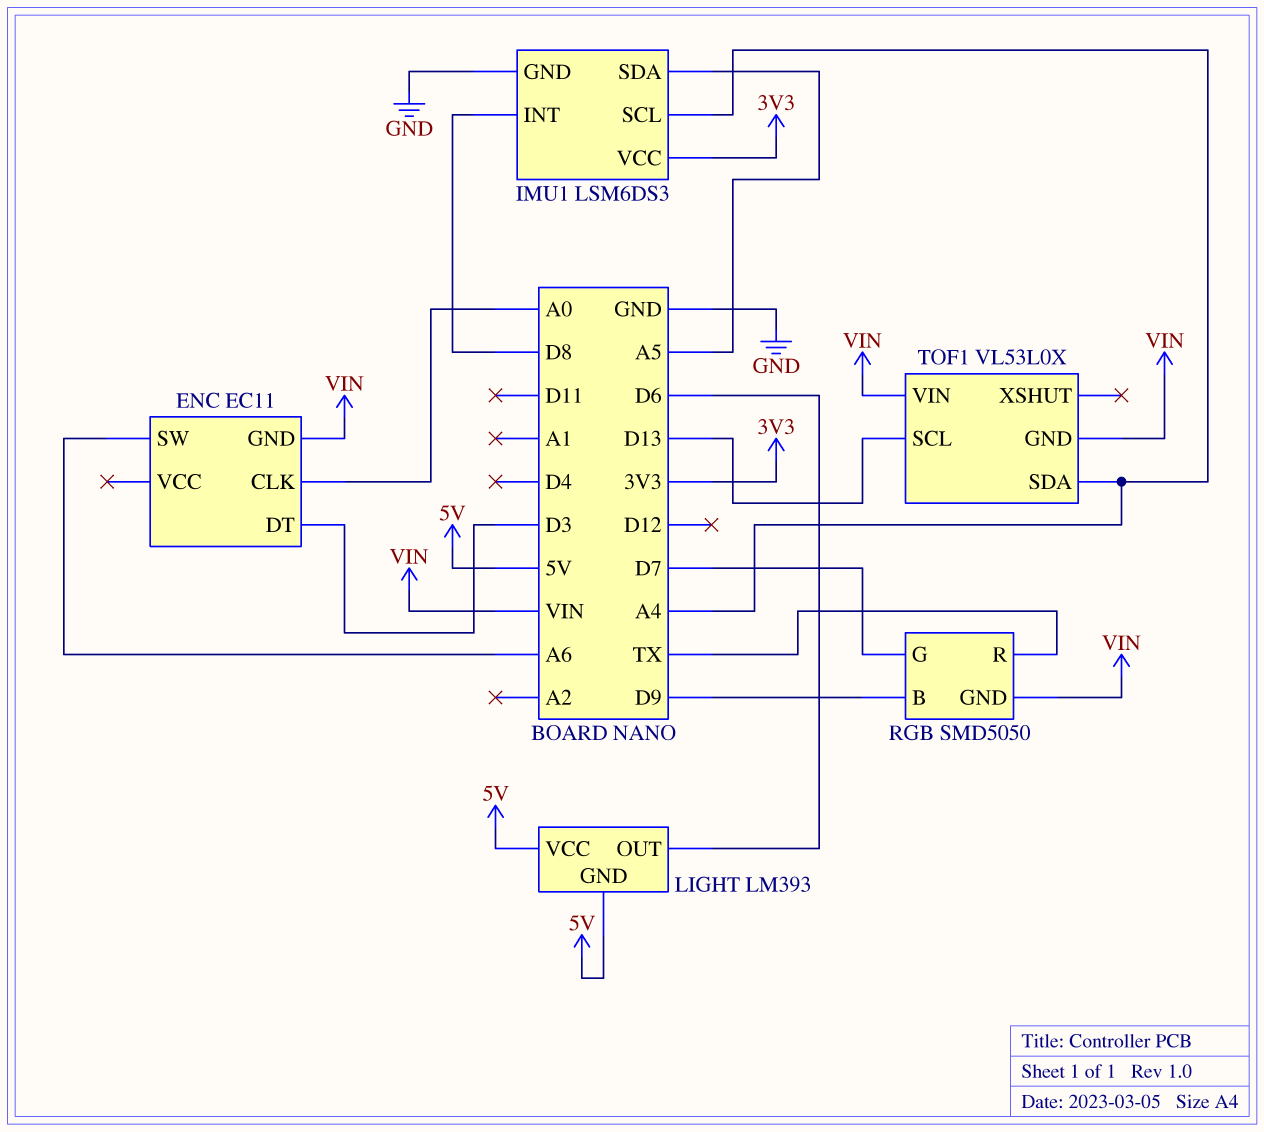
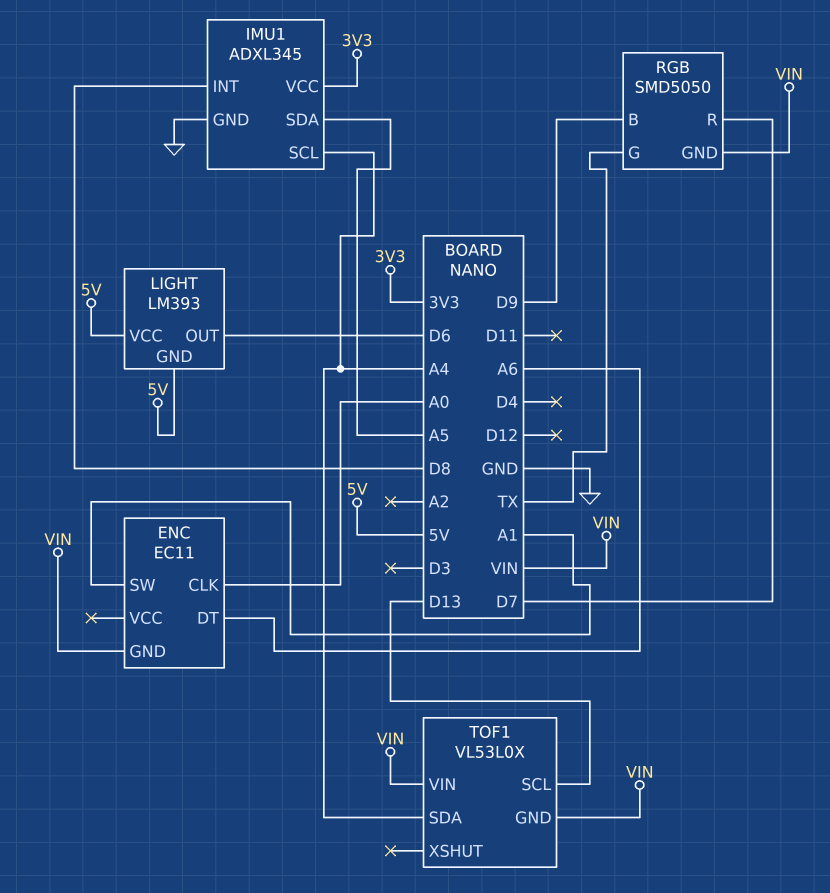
ENC pin DT: D3 -> A6
ENC pin SW: A6 -> A1
IMU1: LSM6DS3 -> ADXL345
RGB pin G: D7 -> TX
RGB pin R: TX -> D7

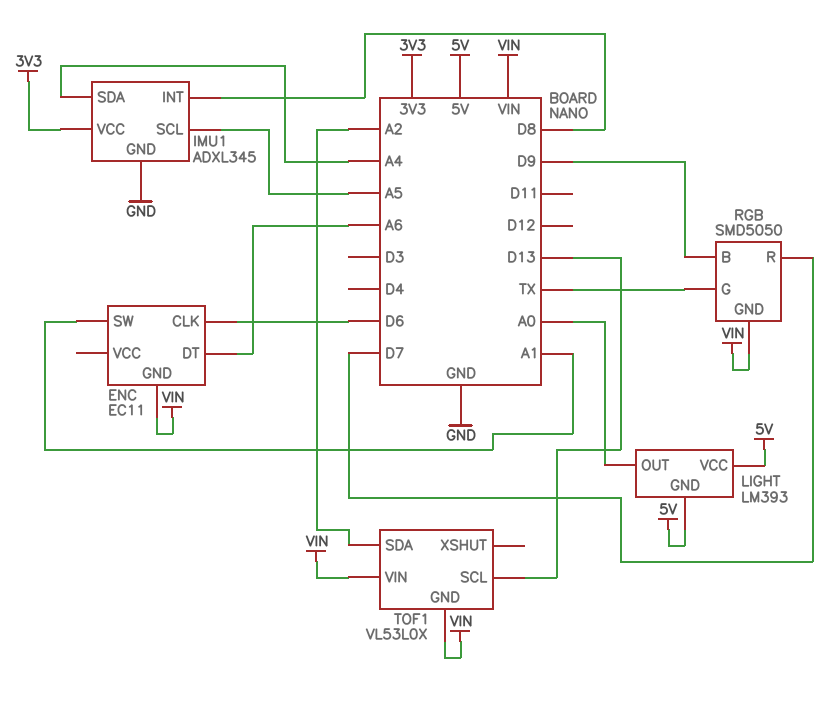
ENC pin CLK: A0 -> D6
IMU1 pin SCL: A4 -> A5
IMU1 pin SDA: A5 -> A4
LIGHT pin OUT: D6 -> A0
TOF1 pin SDA: A4 -> A2

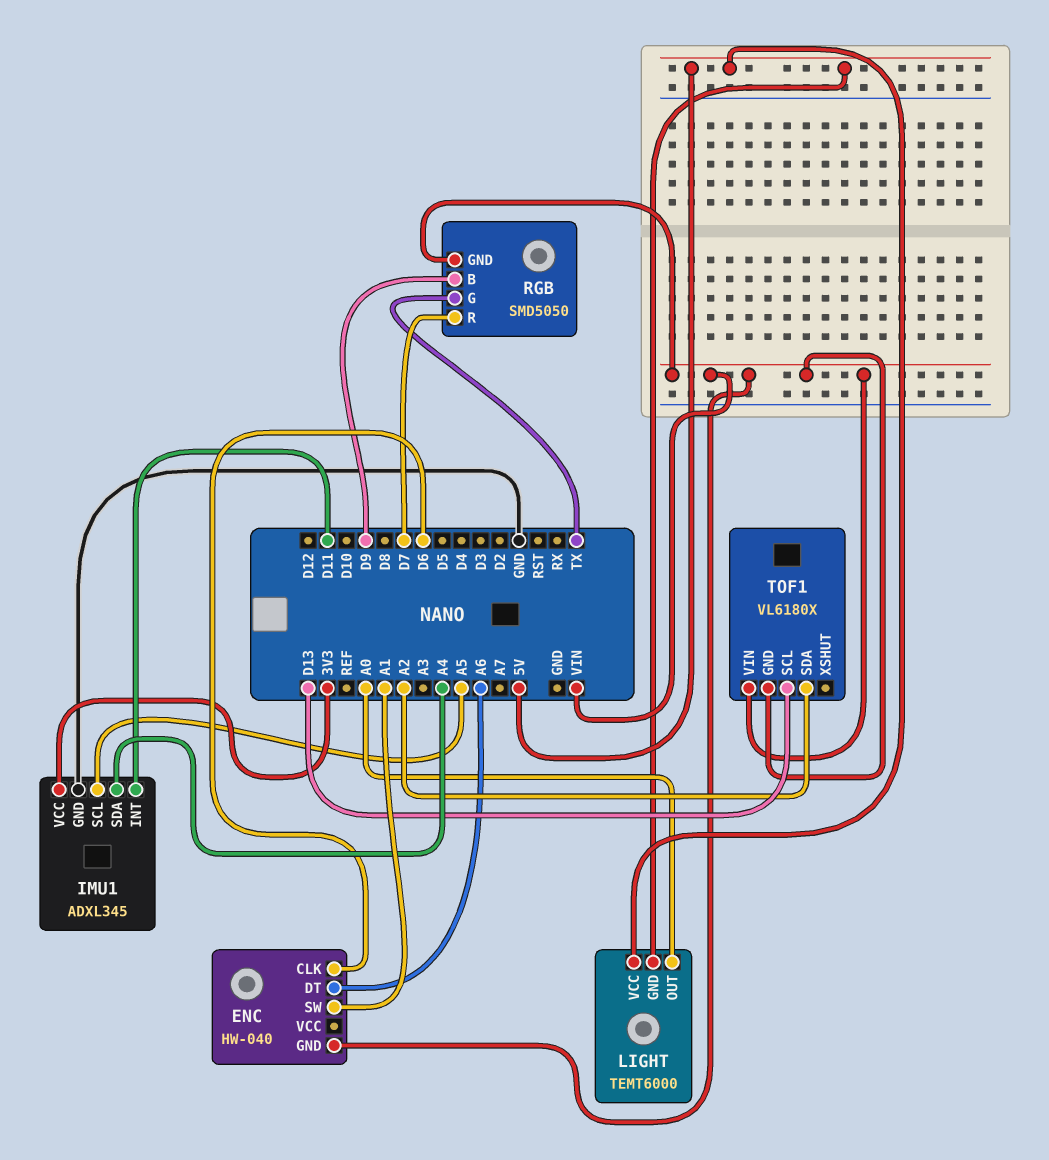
ENC: EC11 -> HW-040
IMU1 pin INT: D8 -> D11
LIGHT: LM393 -> TEMT6000
TOF1: VL53L0X -> VL6180X

